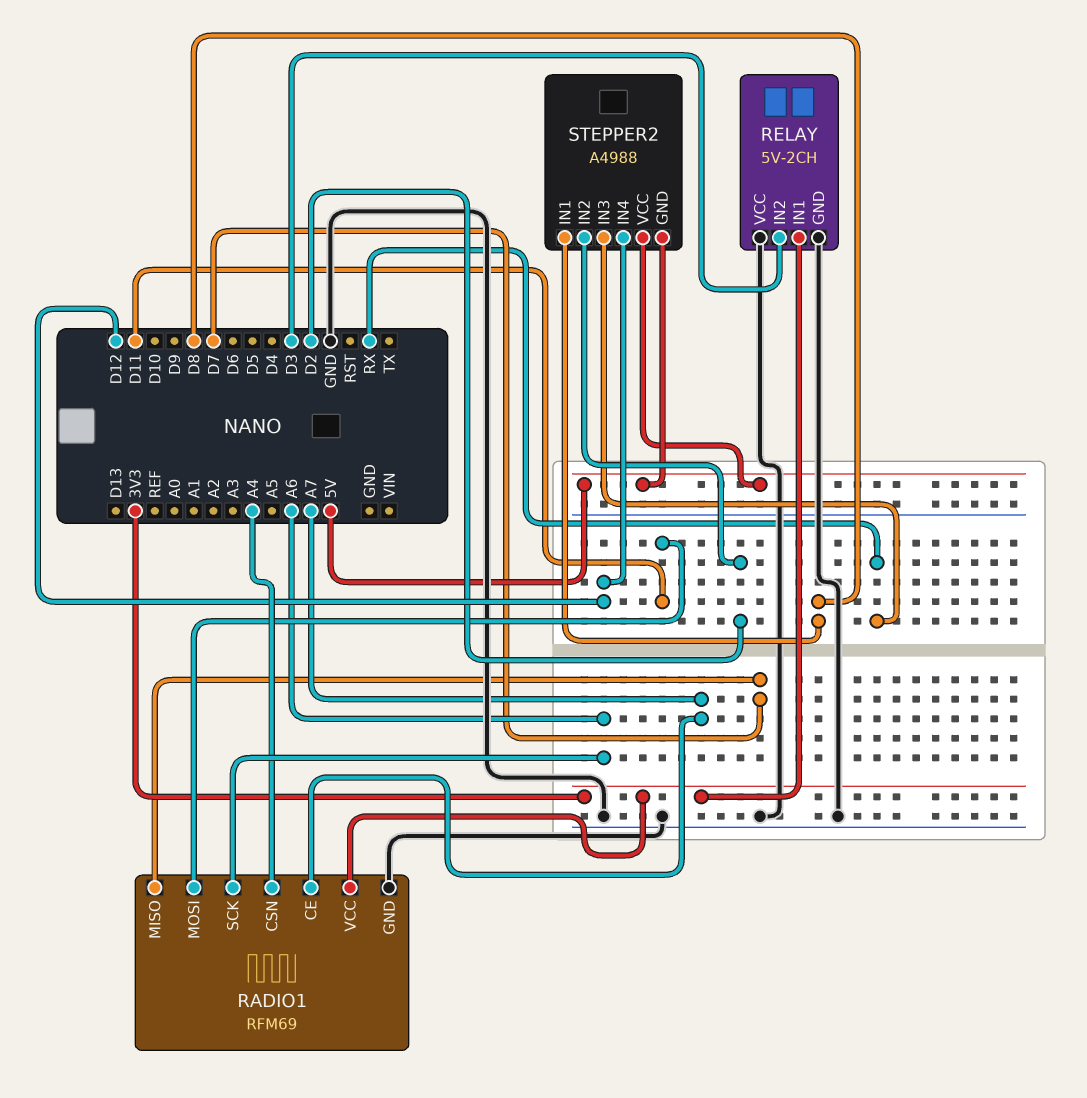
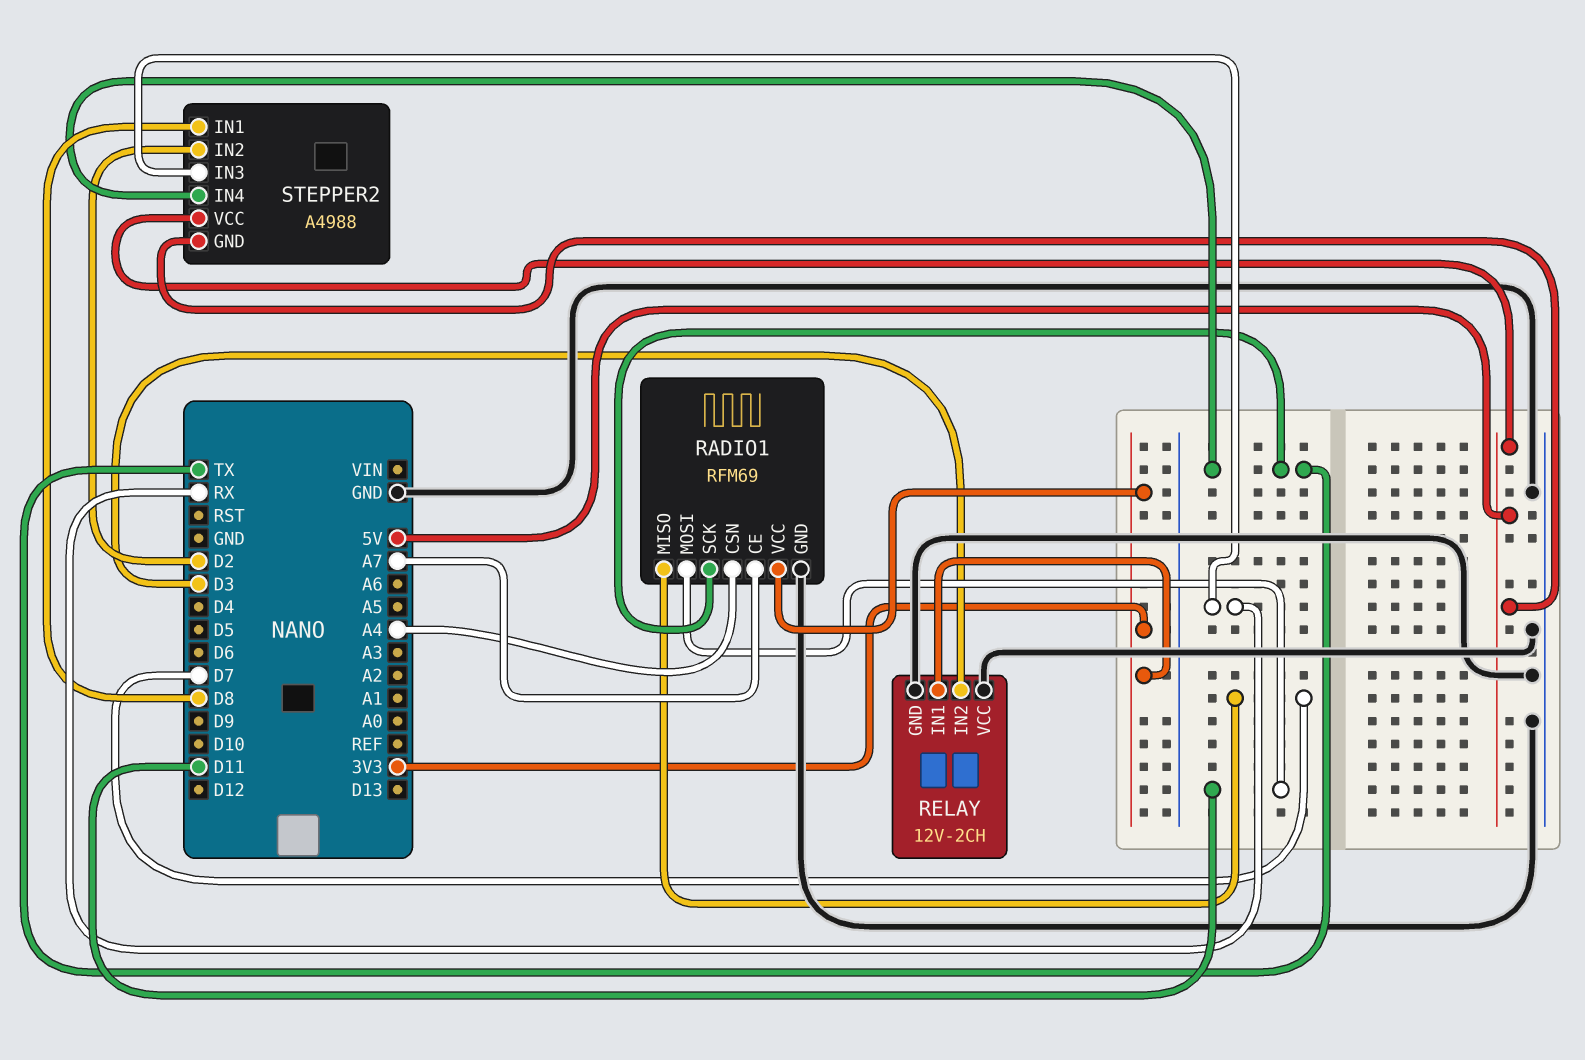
RADIO1 pin SCK: A6 -> TX
RELAY: 5V-2CH -> 12V-2CH
STEPPER2 pin IN4: D12 -> TX

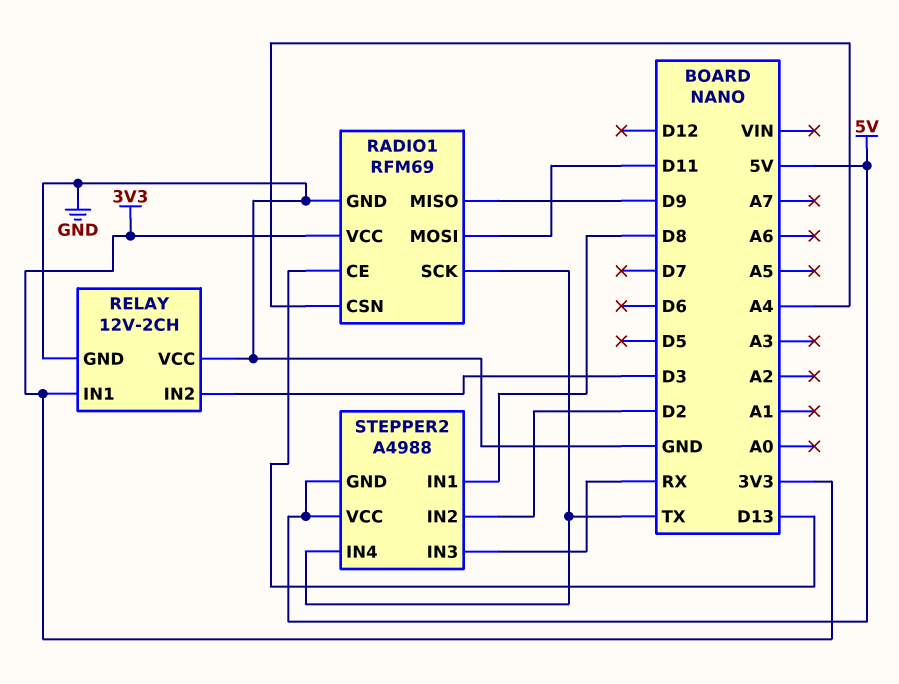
RADIO1 pin CE: A7 -> D13
RADIO1 pin MISO: D7 -> D9

